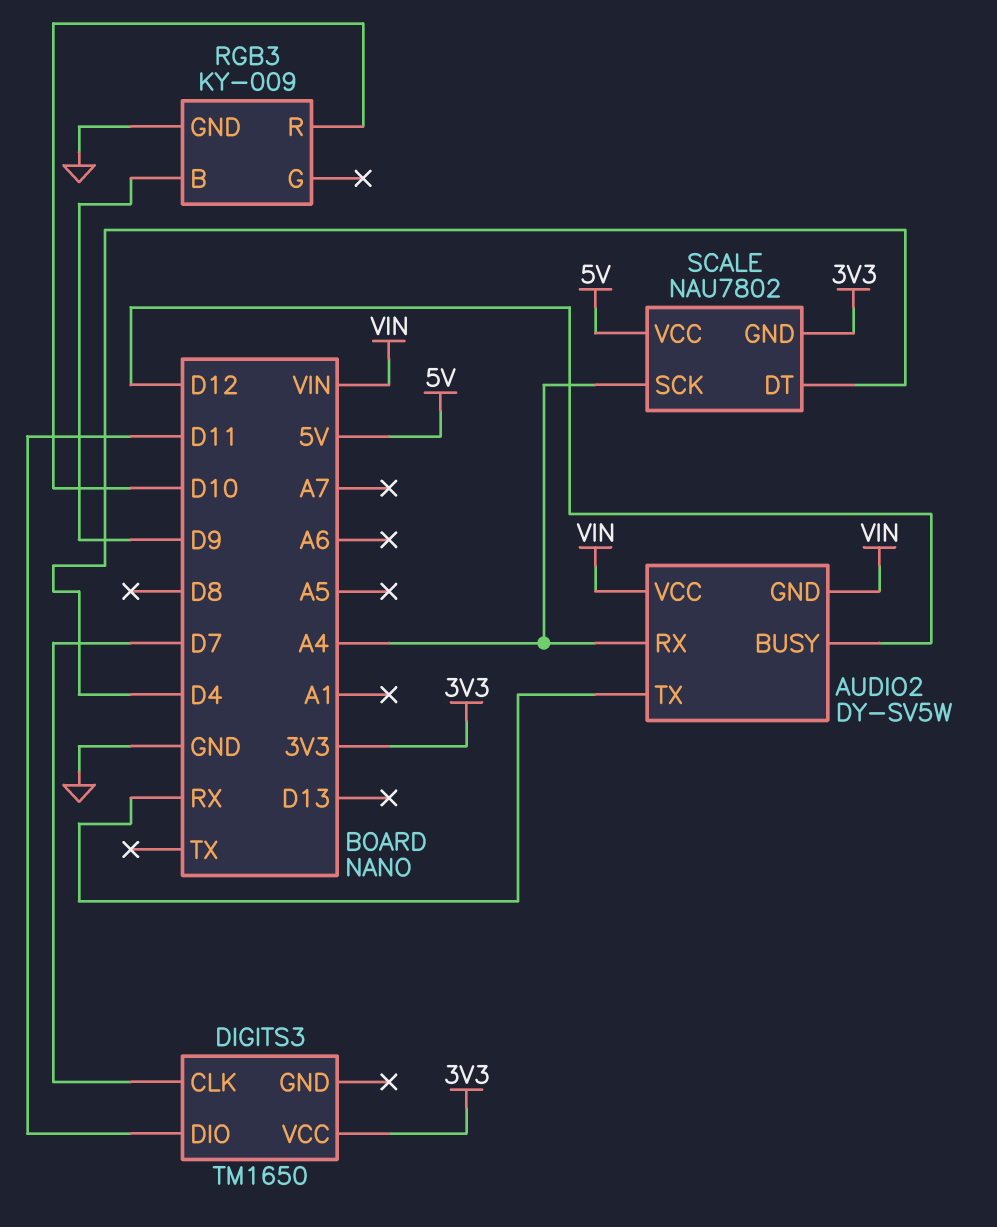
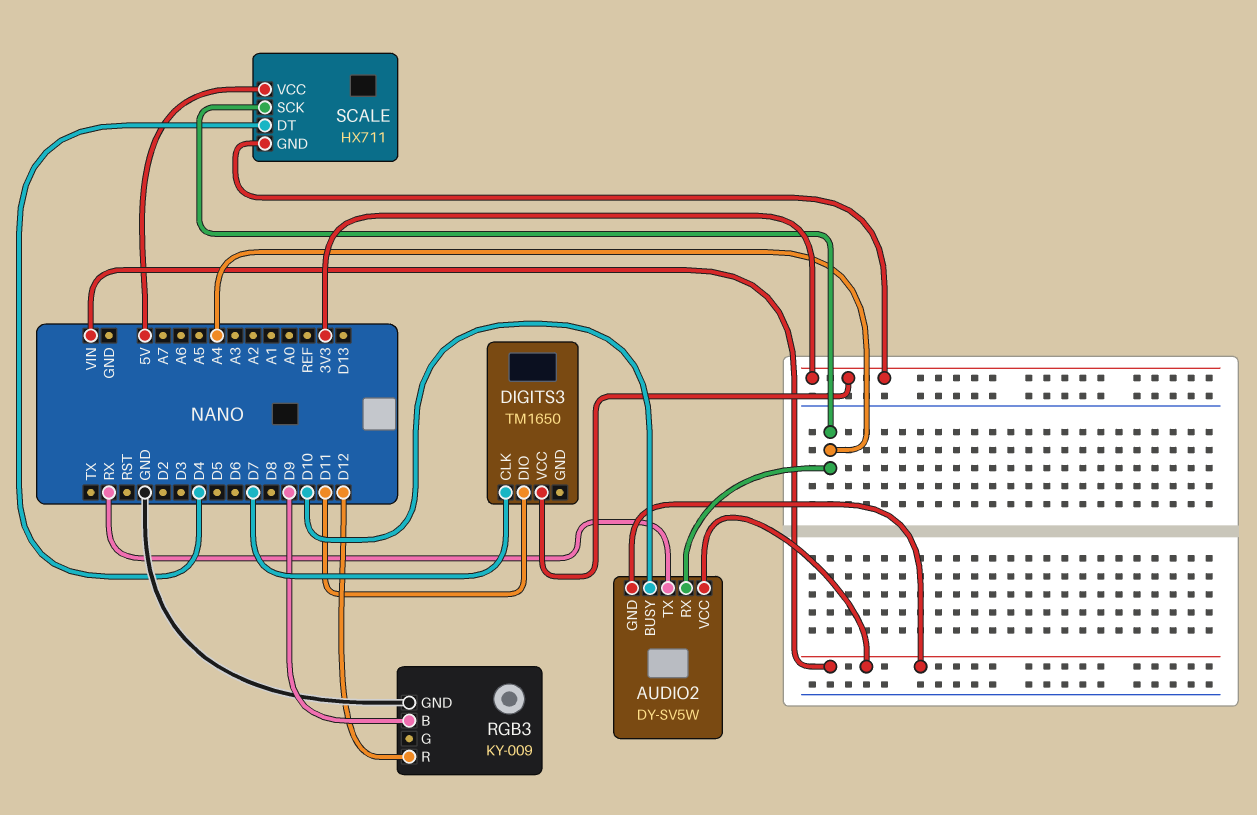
AUDIO2 pin BUSY: D12 -> D10
RGB3 pin R: D10 -> D12
SCALE: NAU7802 -> HX711

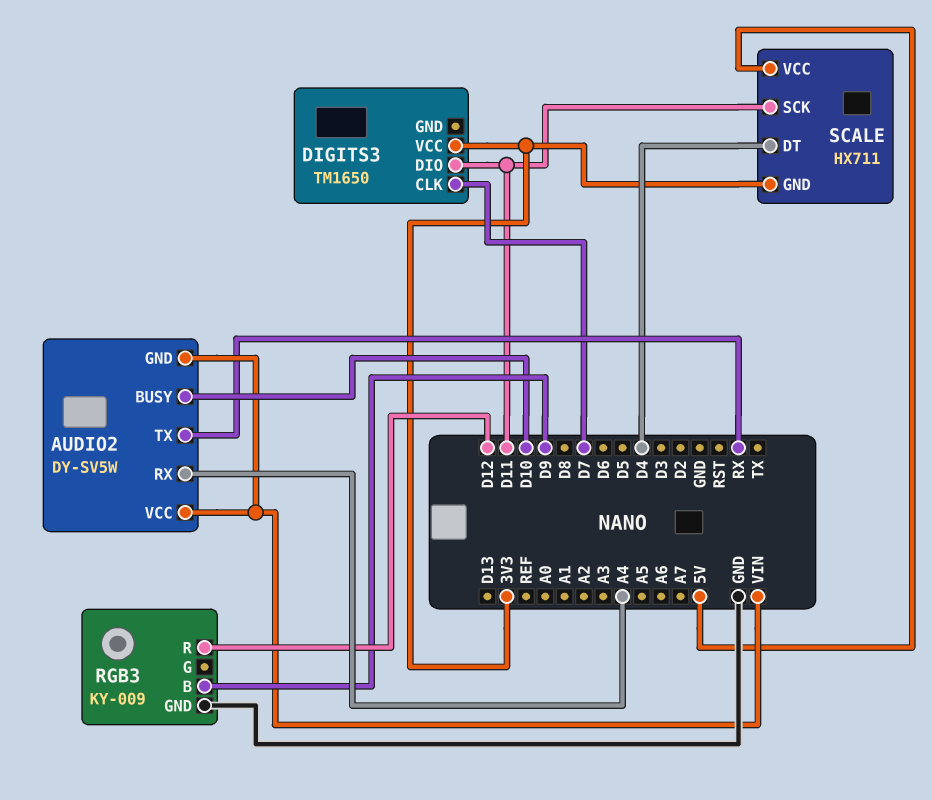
SCALE pin SCK: A4 -> D11

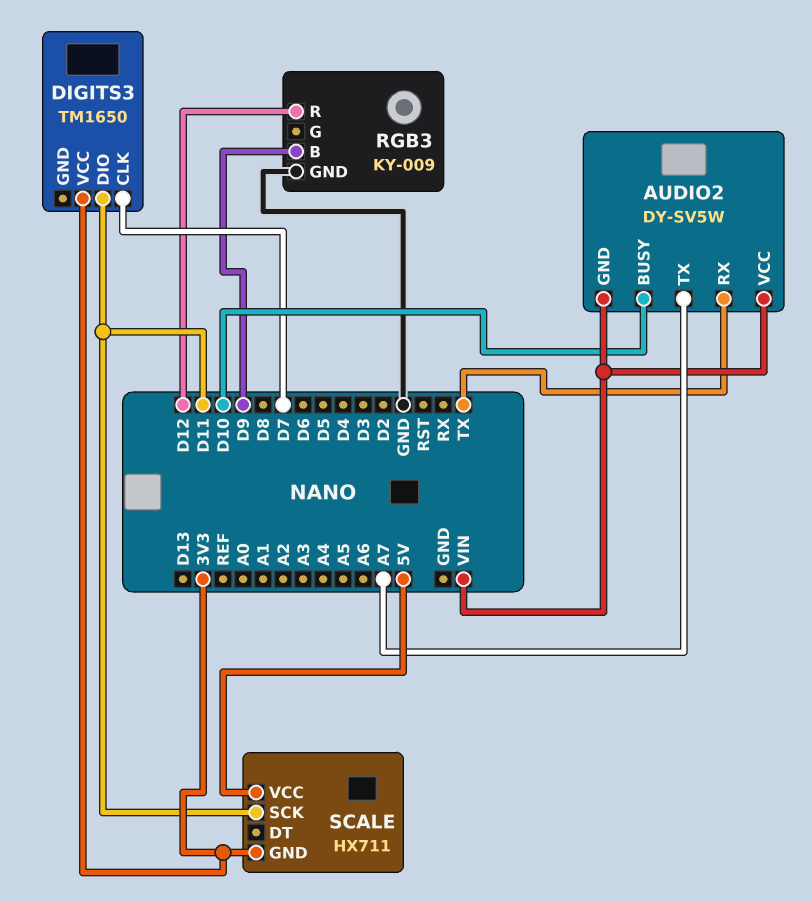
AUDIO2 pin RX: A4 -> TX
AUDIO2 pin TX: RX -> A7
SCALE pin DT: D4 -> none

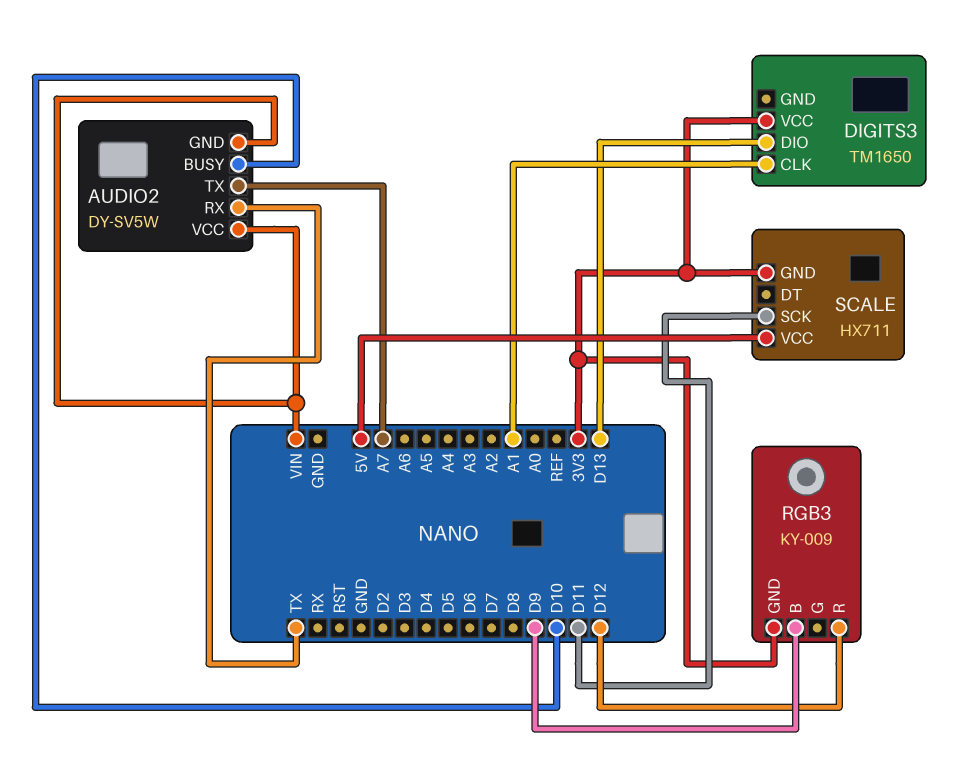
DIGITS3 pin CLK: D7 -> A1
DIGITS3 pin DIO: D11 -> D13
RGB3 pin GND: GND -> 3V3

